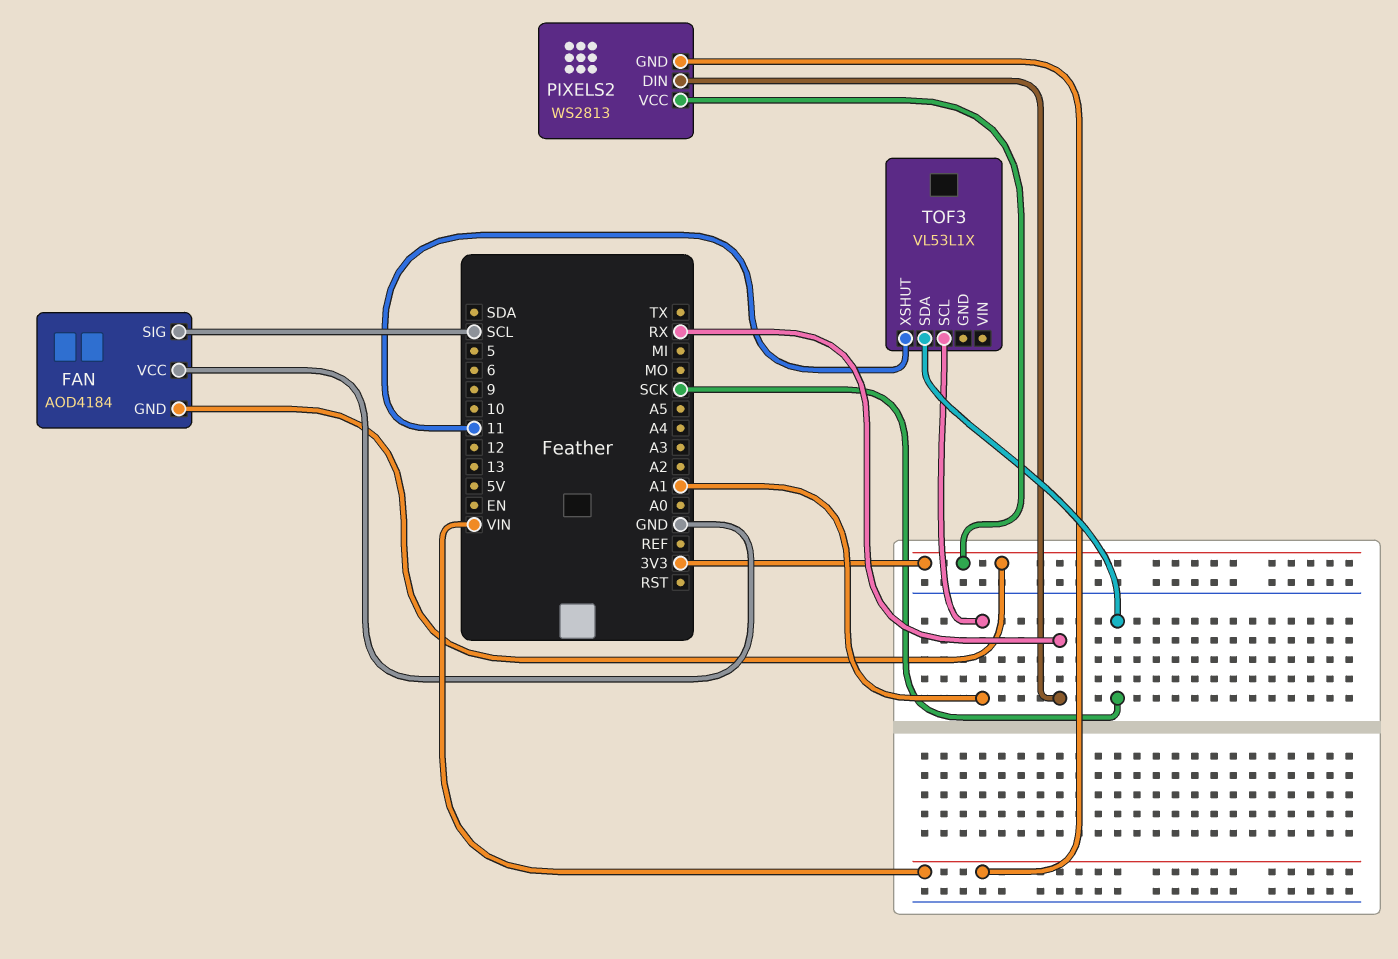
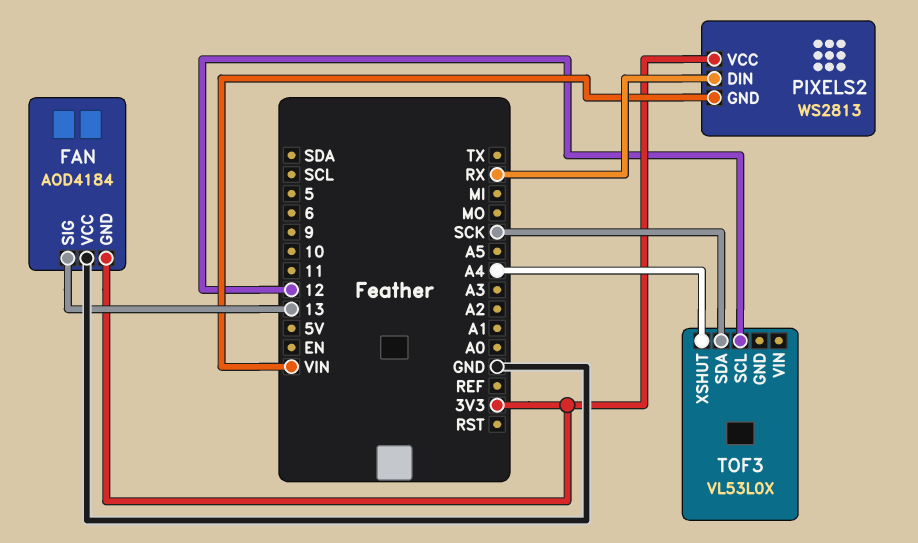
FAN pin SIG: SCL -> 13
TOF3: VL53L1X -> VL53L0X
TOF3 pin SCL: A1 -> 12
TOF3 pin XSHUT: 11 -> A4

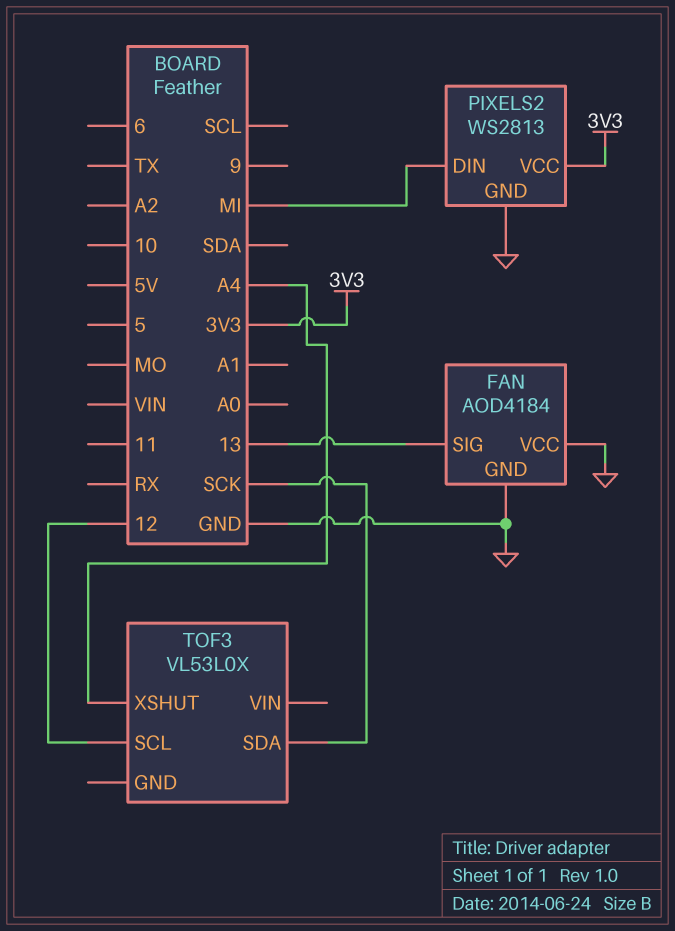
FAN pin GND: 3V3 -> GND
PIXELS2 pin DIN: RX -> MI
PIXELS2 pin GND: VIN -> GND

